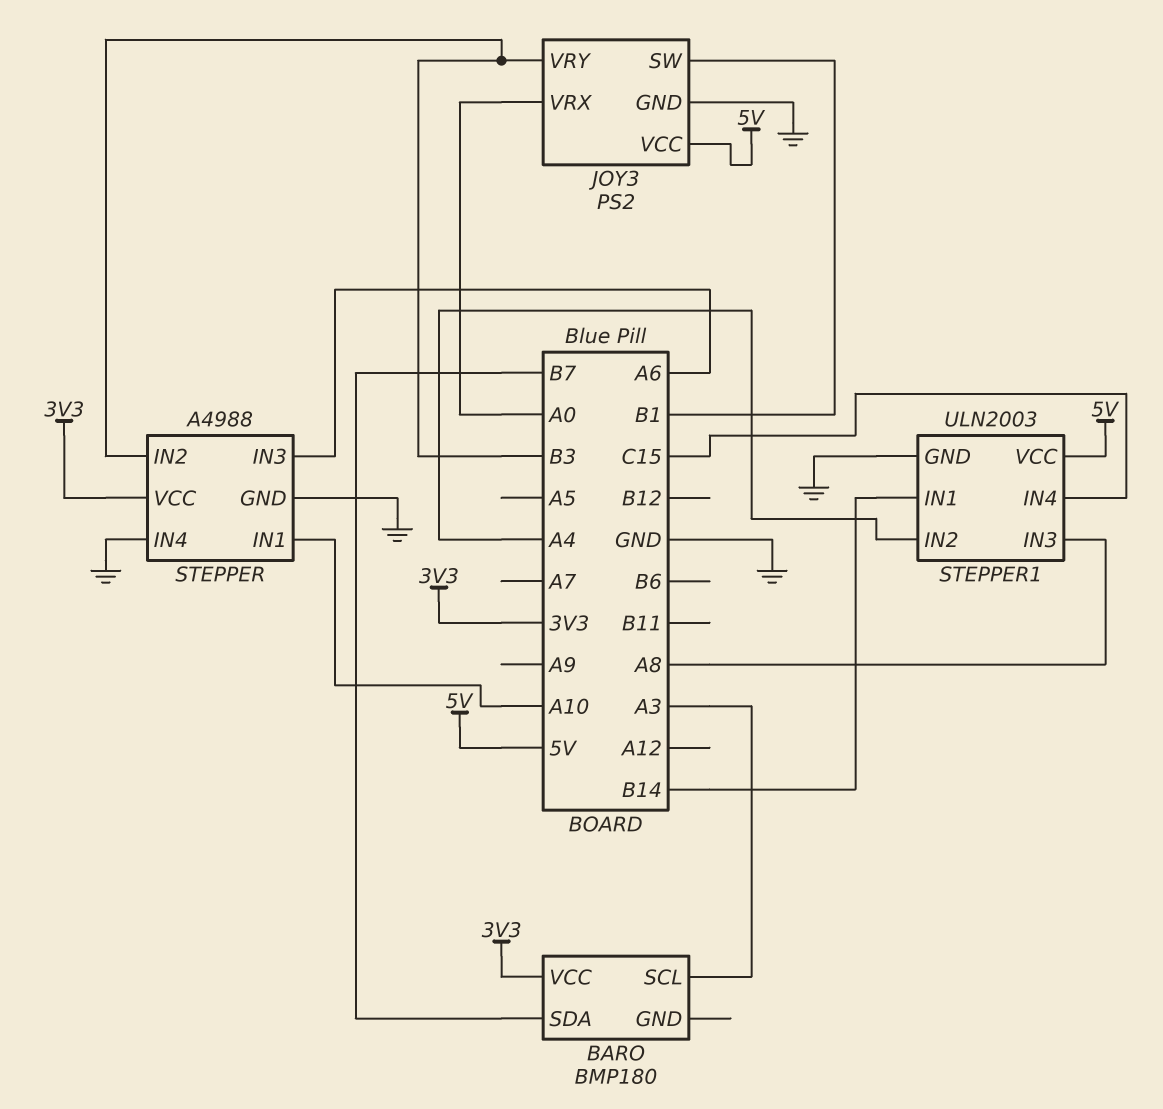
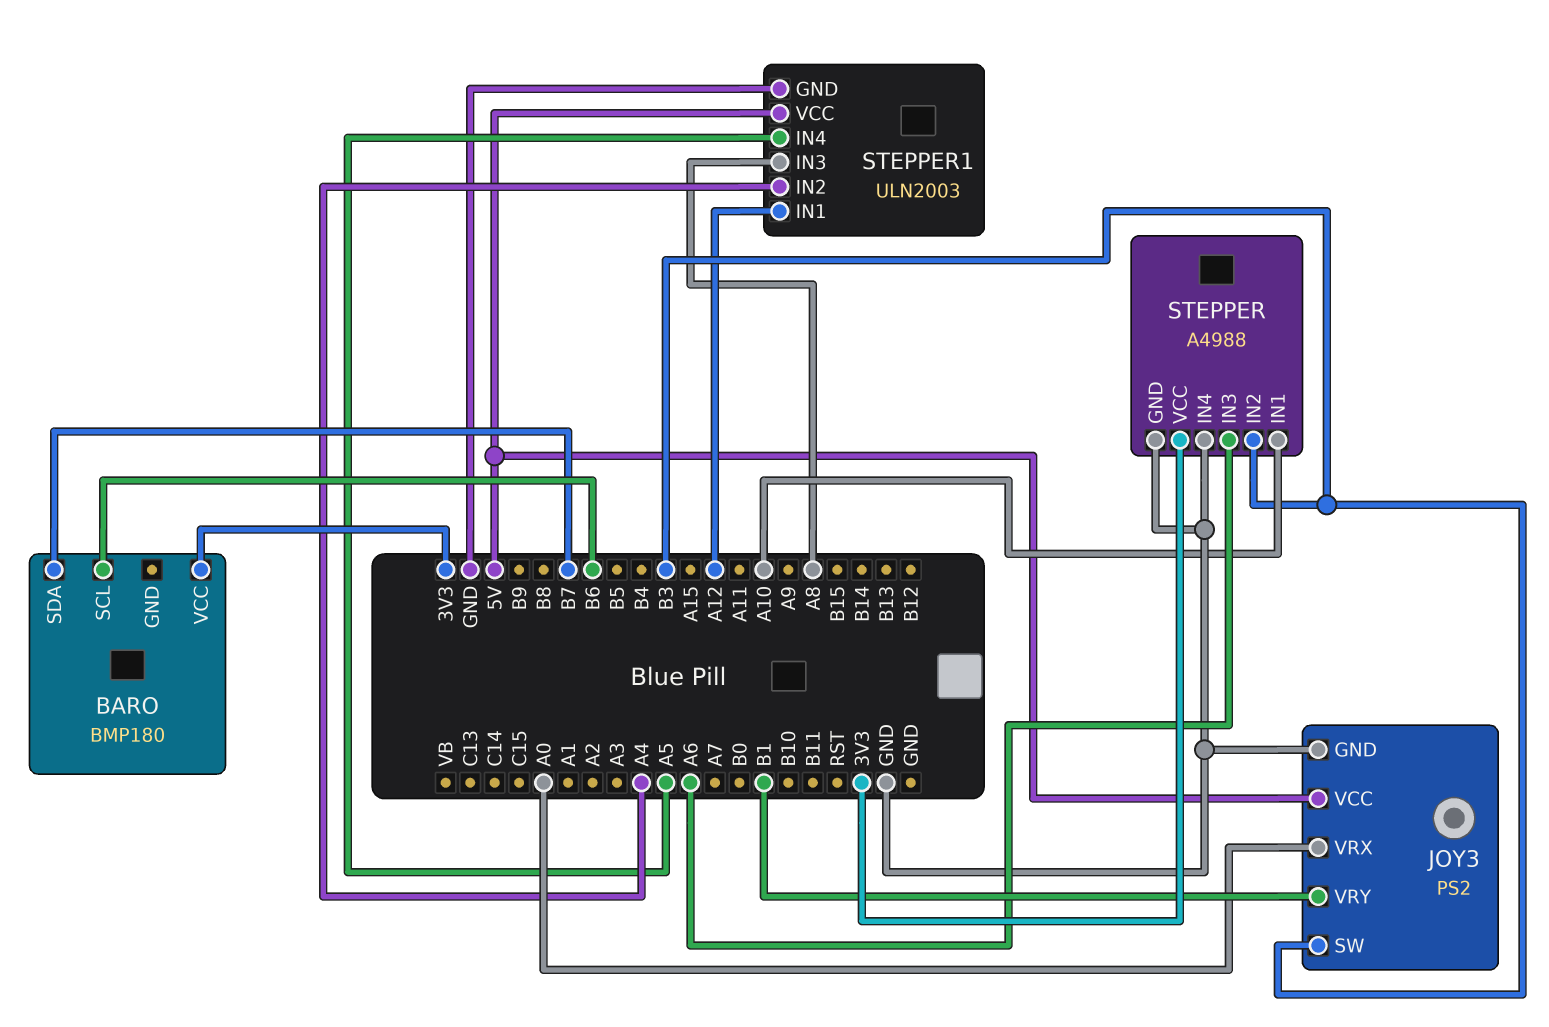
BARO pin SCL: A3 -> B6
JOY3 pin SW: B1 -> B3
JOY3 pin VRY: B3 -> B1
STEPPER1 pin IN1: B14 -> A12
STEPPER1 pin IN4: C15 -> A5

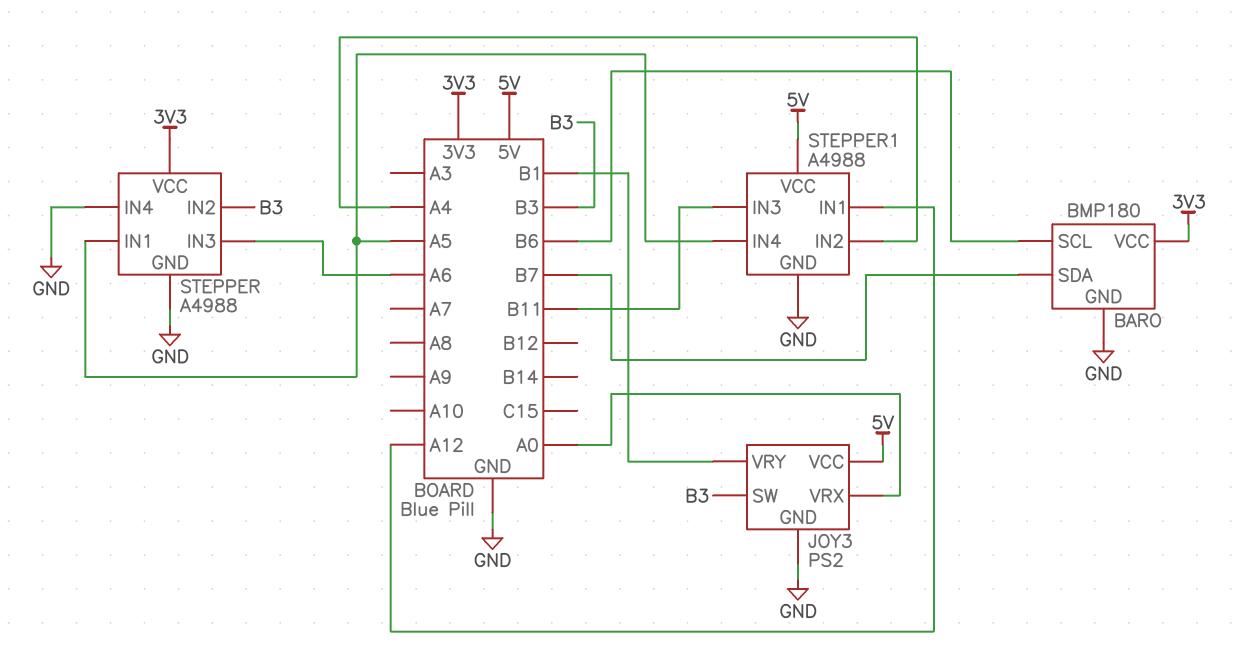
BARO pin GND: none -> GND
STEPPER pin IN1: A10 -> A5
STEPPER1: ULN2003 -> A4988
STEPPER1 pin IN3: A8 -> B11

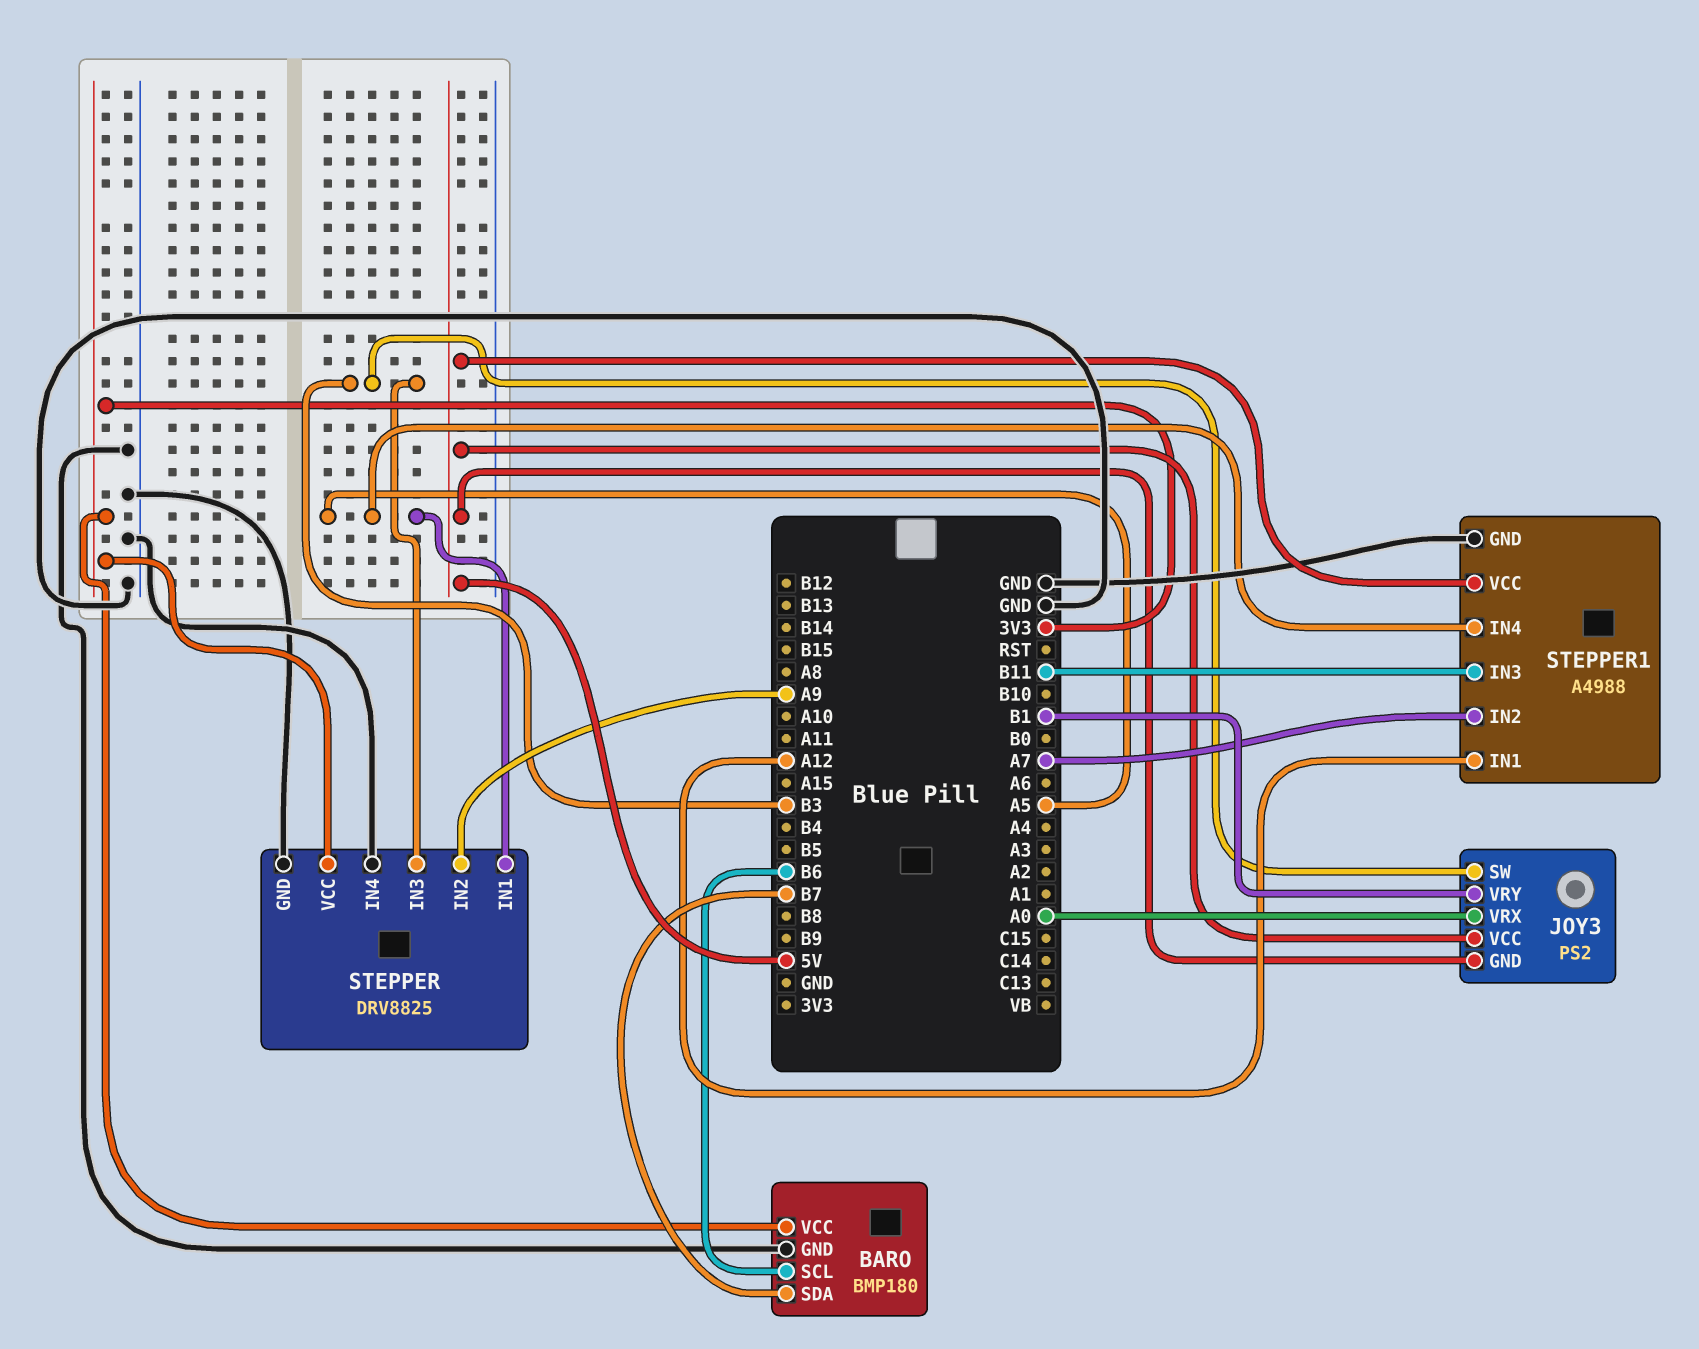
JOY3 pin GND: GND -> 5V
STEPPER: A4988 -> DRV8825
STEPPER pin IN2: B3 -> A9
STEPPER pin IN3: A6 -> B3
STEPPER1 pin IN2: A4 -> A7

